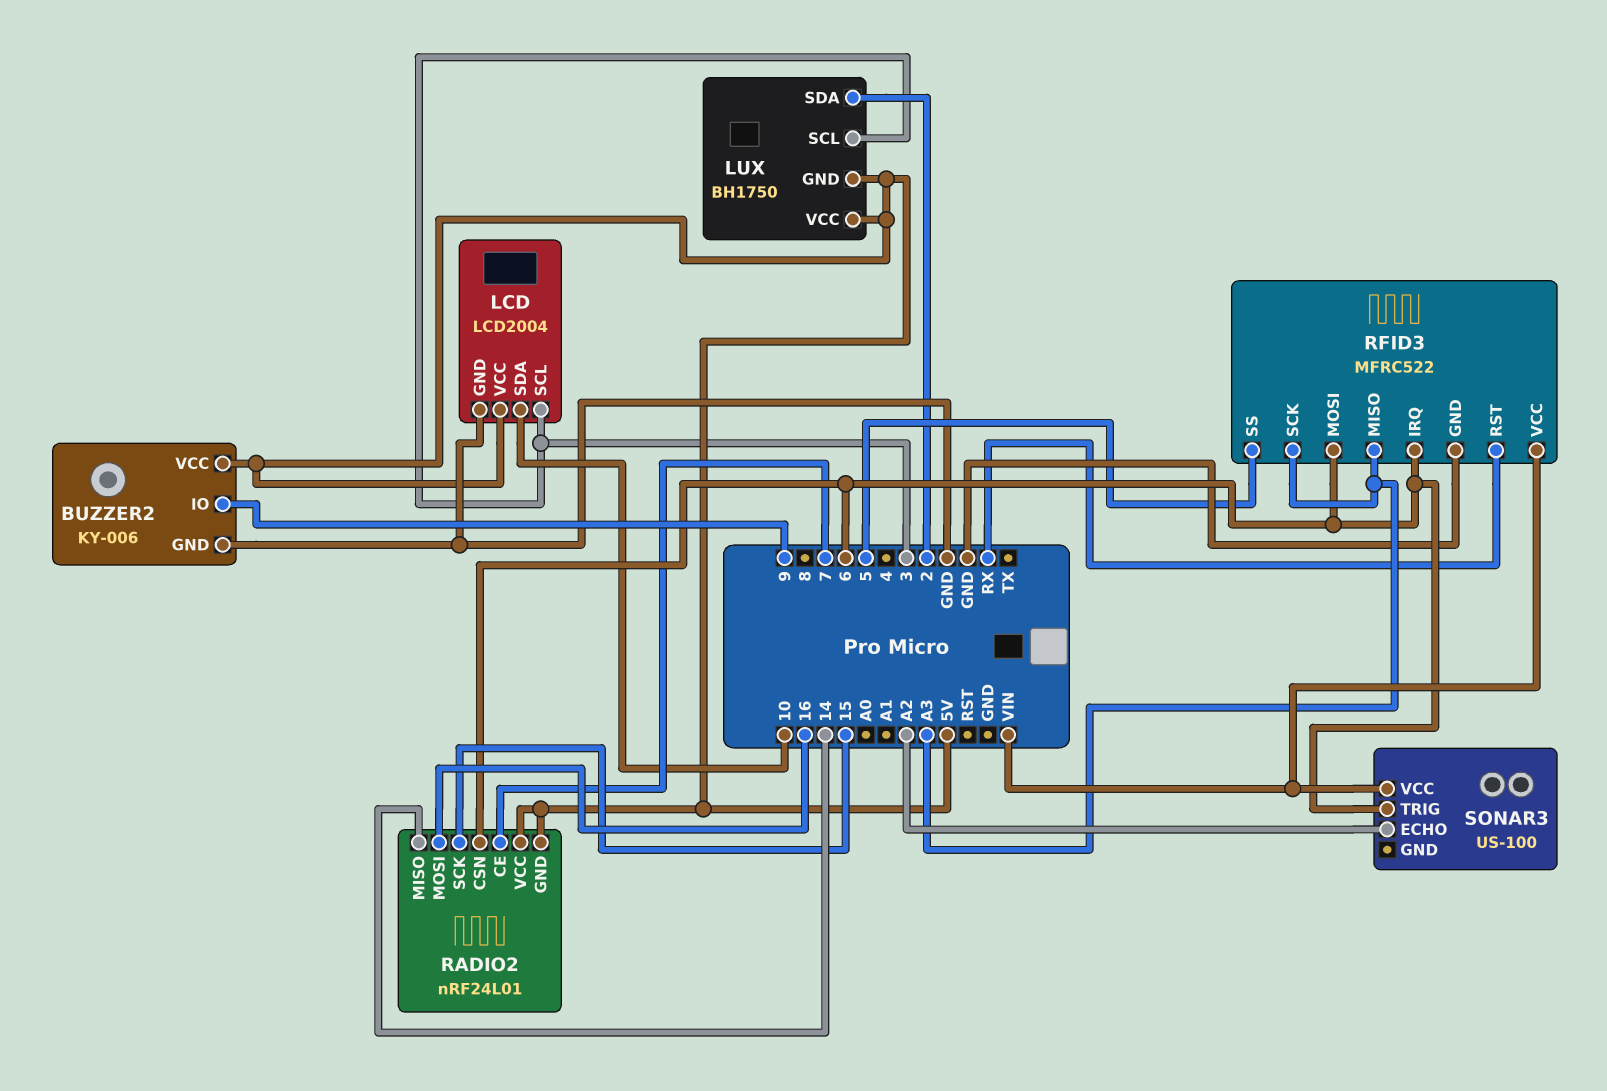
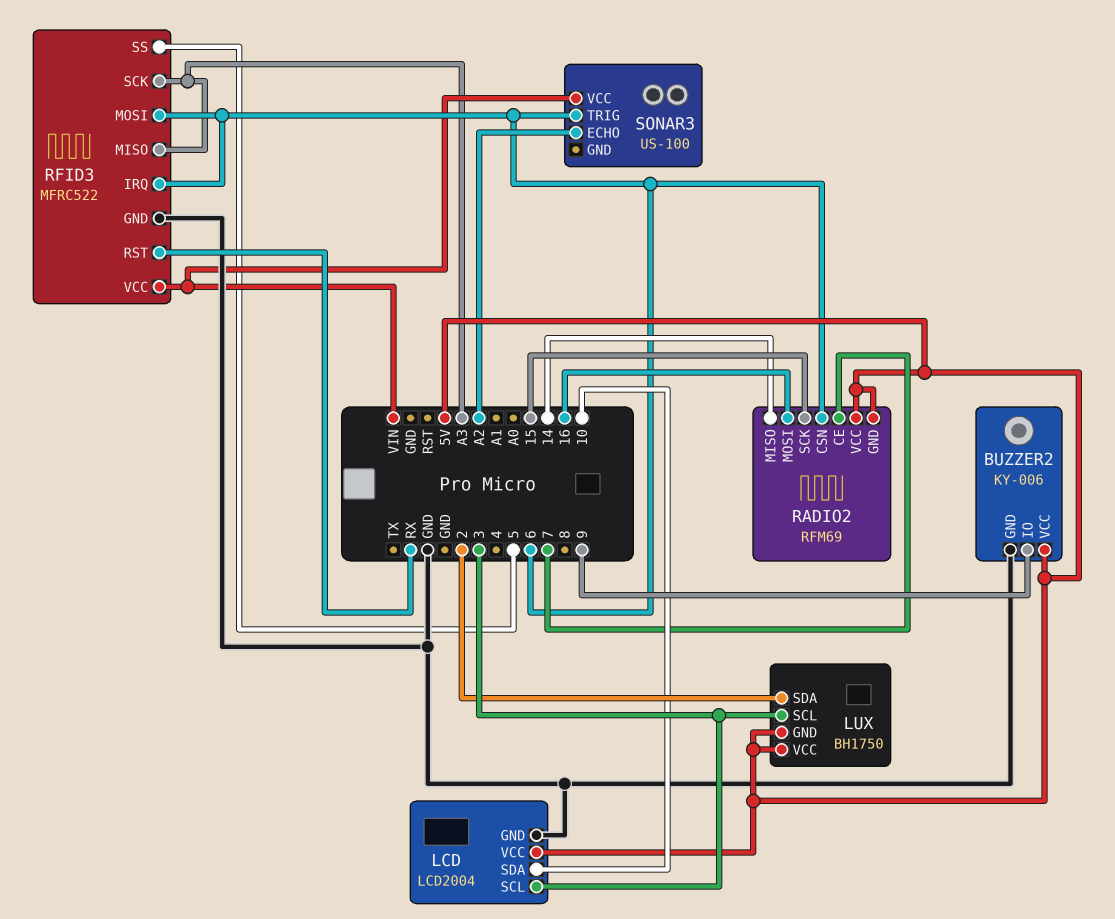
RADIO2: nRF24L01 -> RFM69

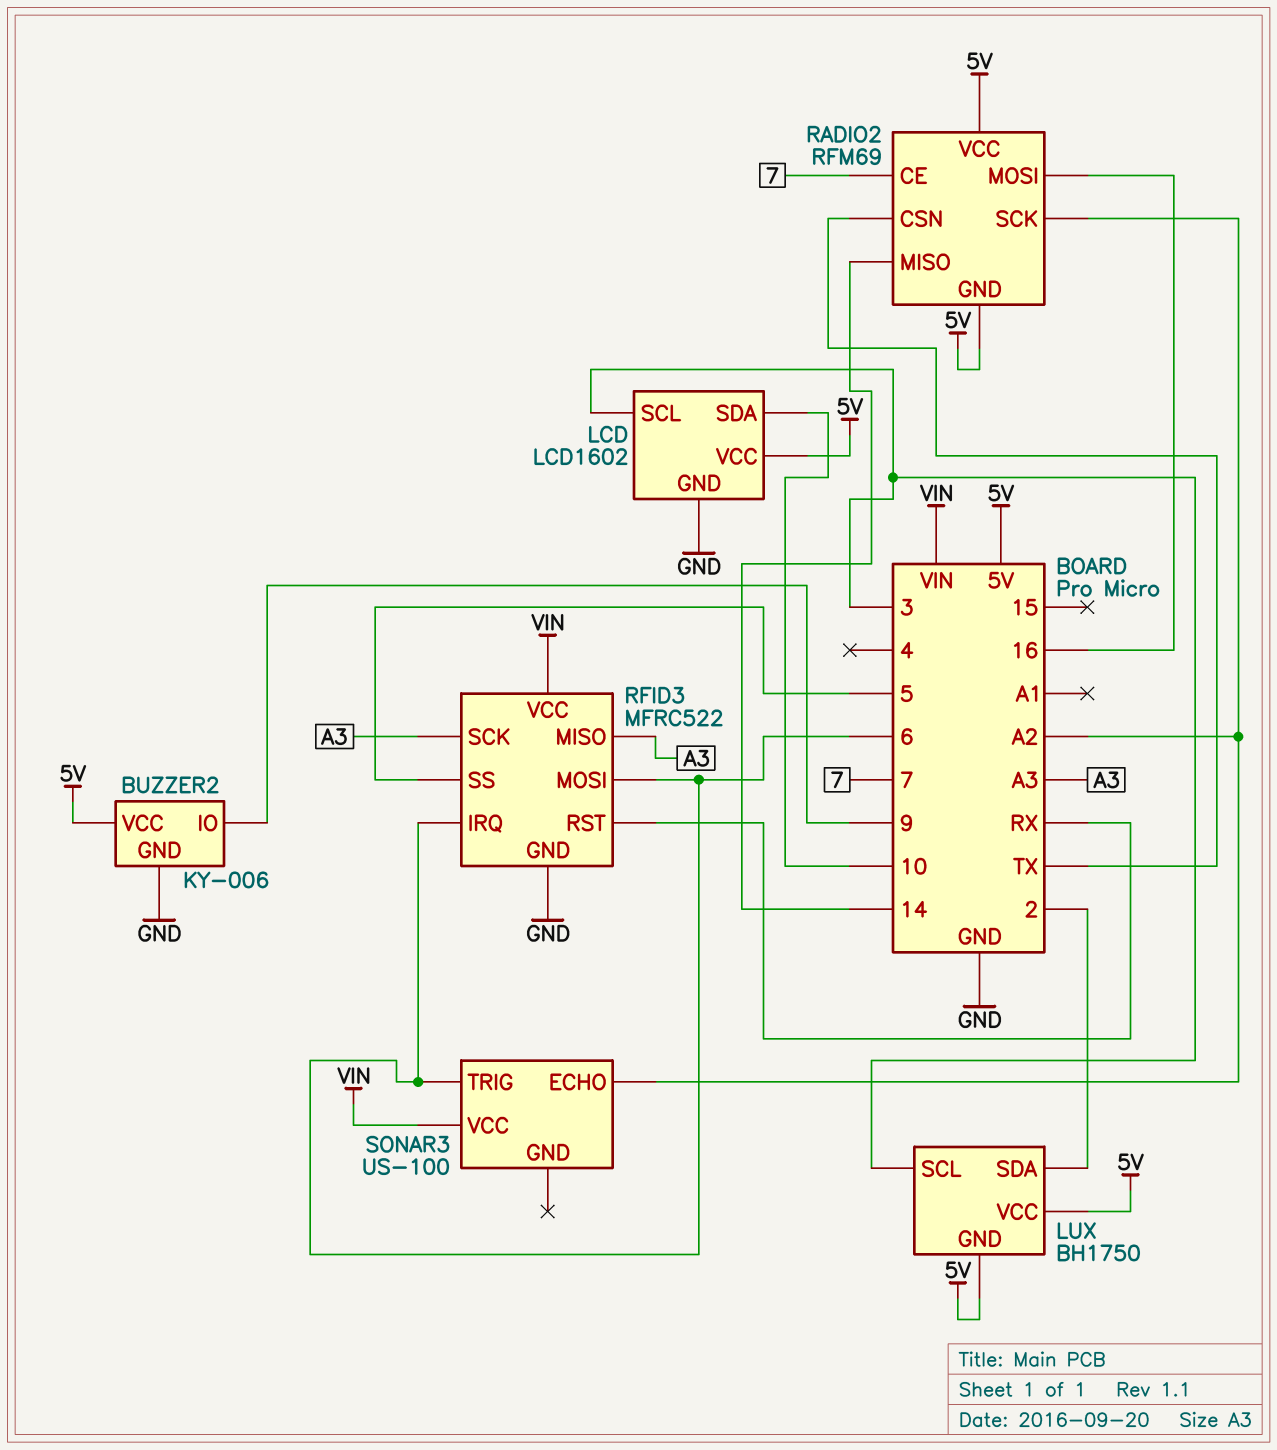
LCD: LCD2004 -> LCD1602
RADIO2 pin CSN: 6 -> TX
RADIO2 pin SCK: 15 -> A2

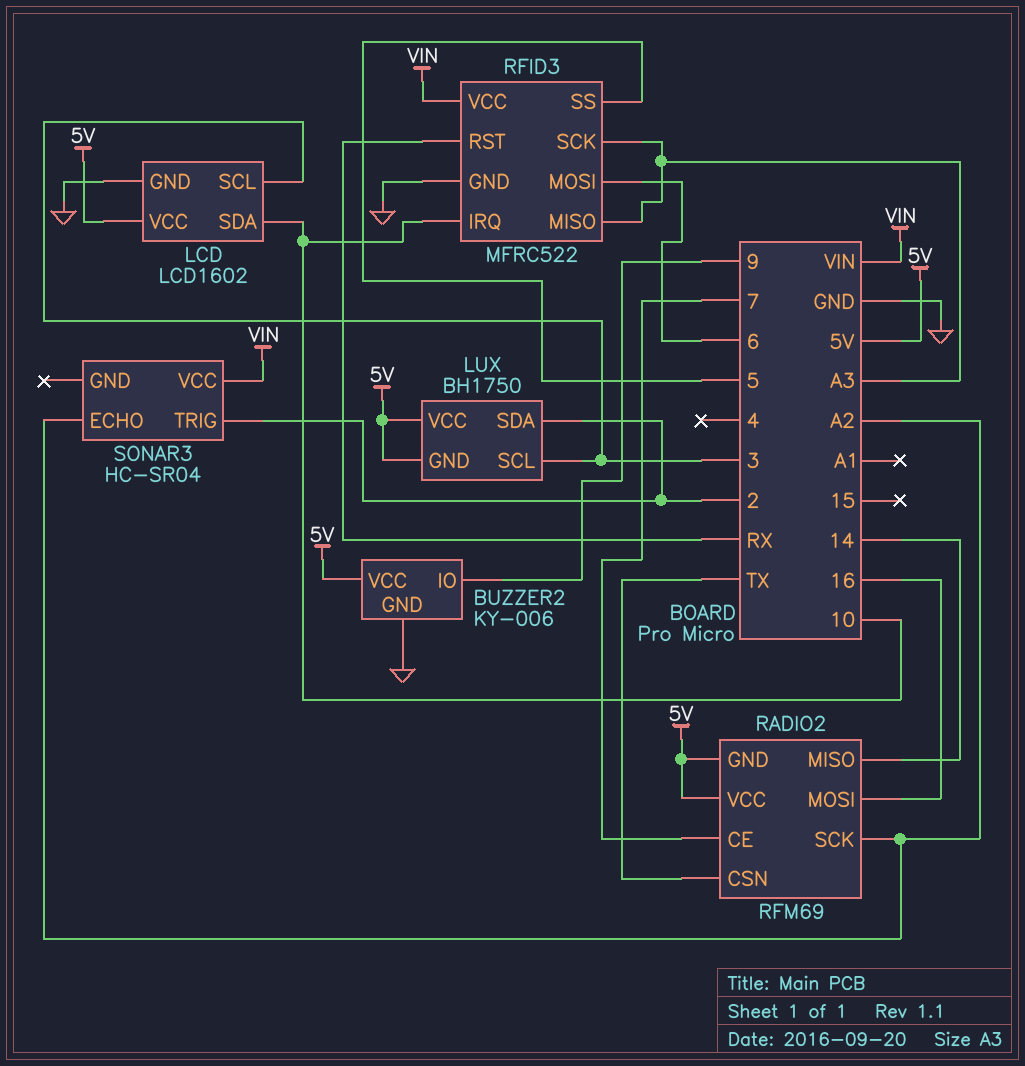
RFID3 pin IRQ: 6 -> 10
SONAR3: US-100 -> HC-SR04
SONAR3 pin TRIG: 6 -> 2

